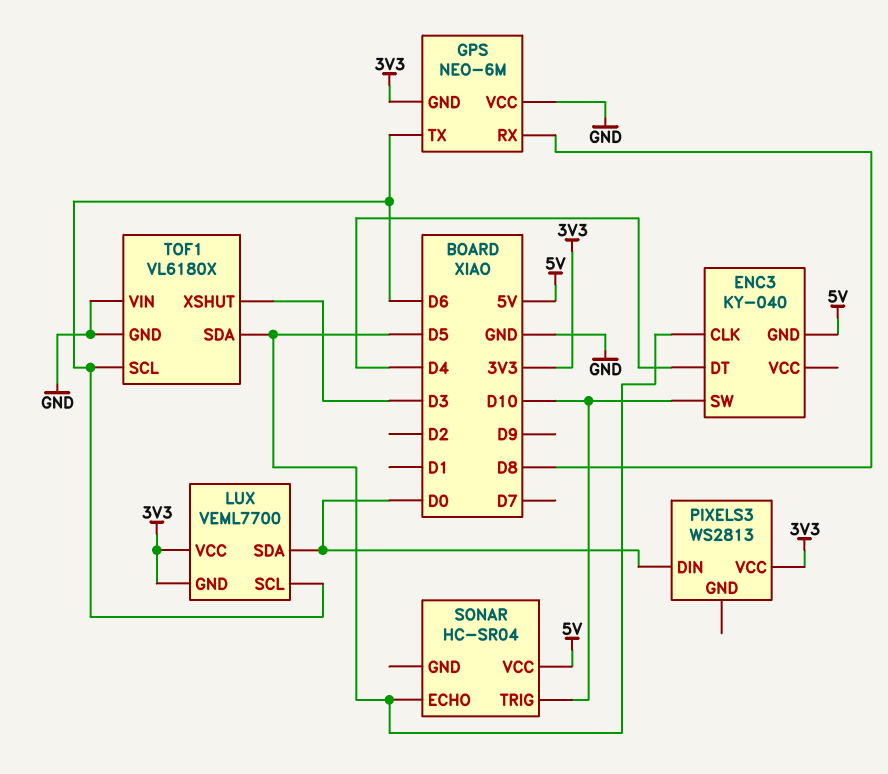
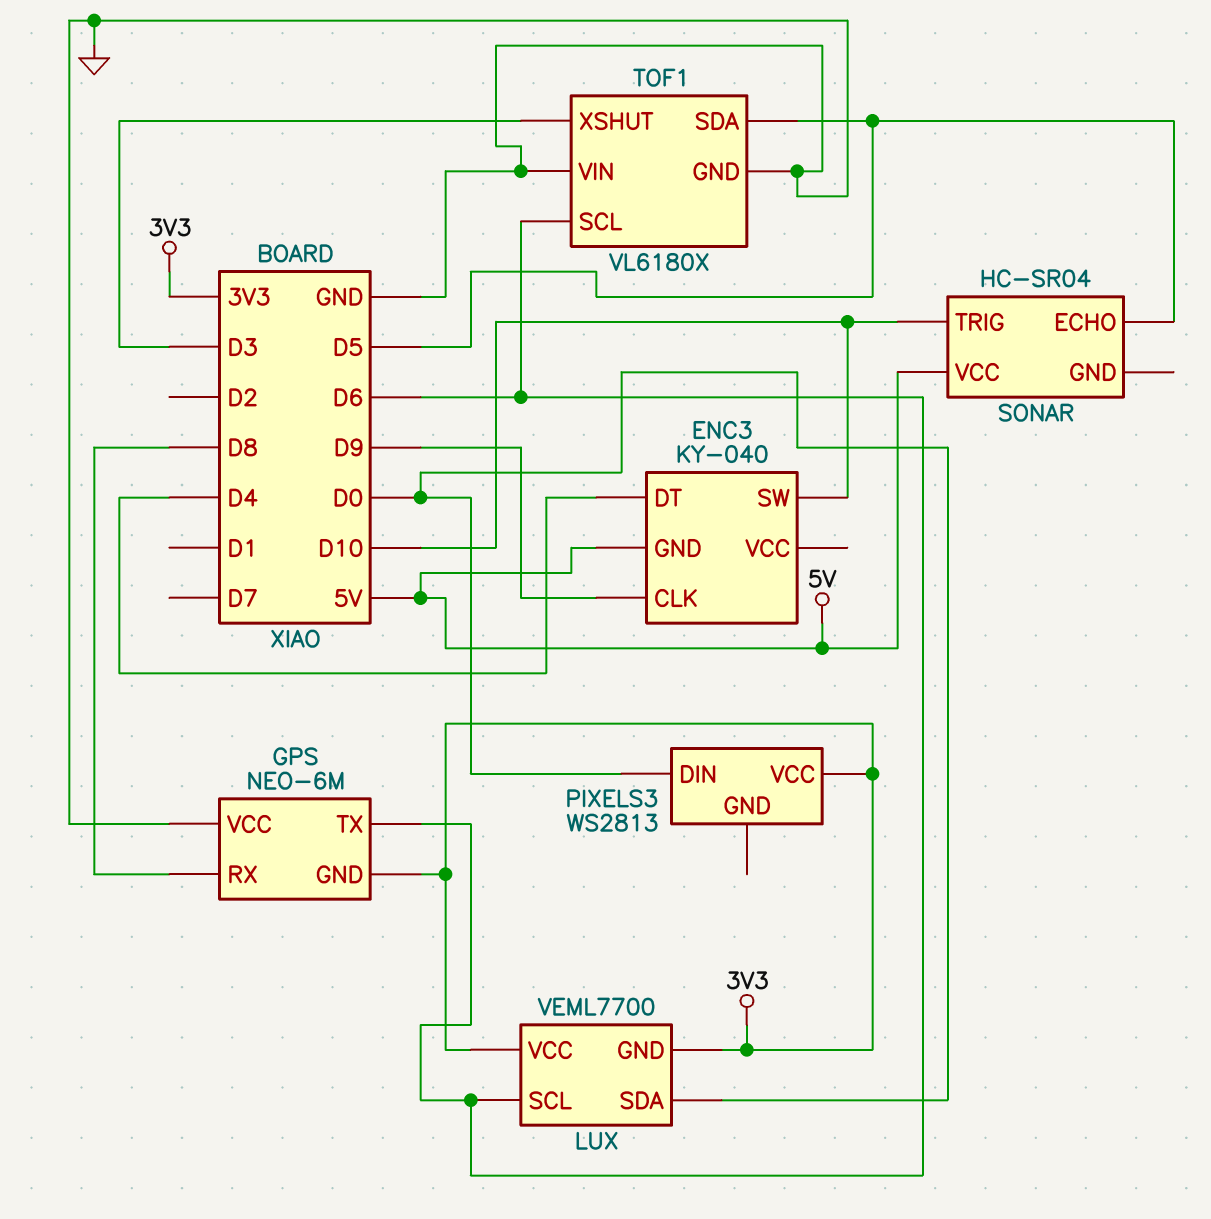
ENC3 pin CLK: D5 -> D9

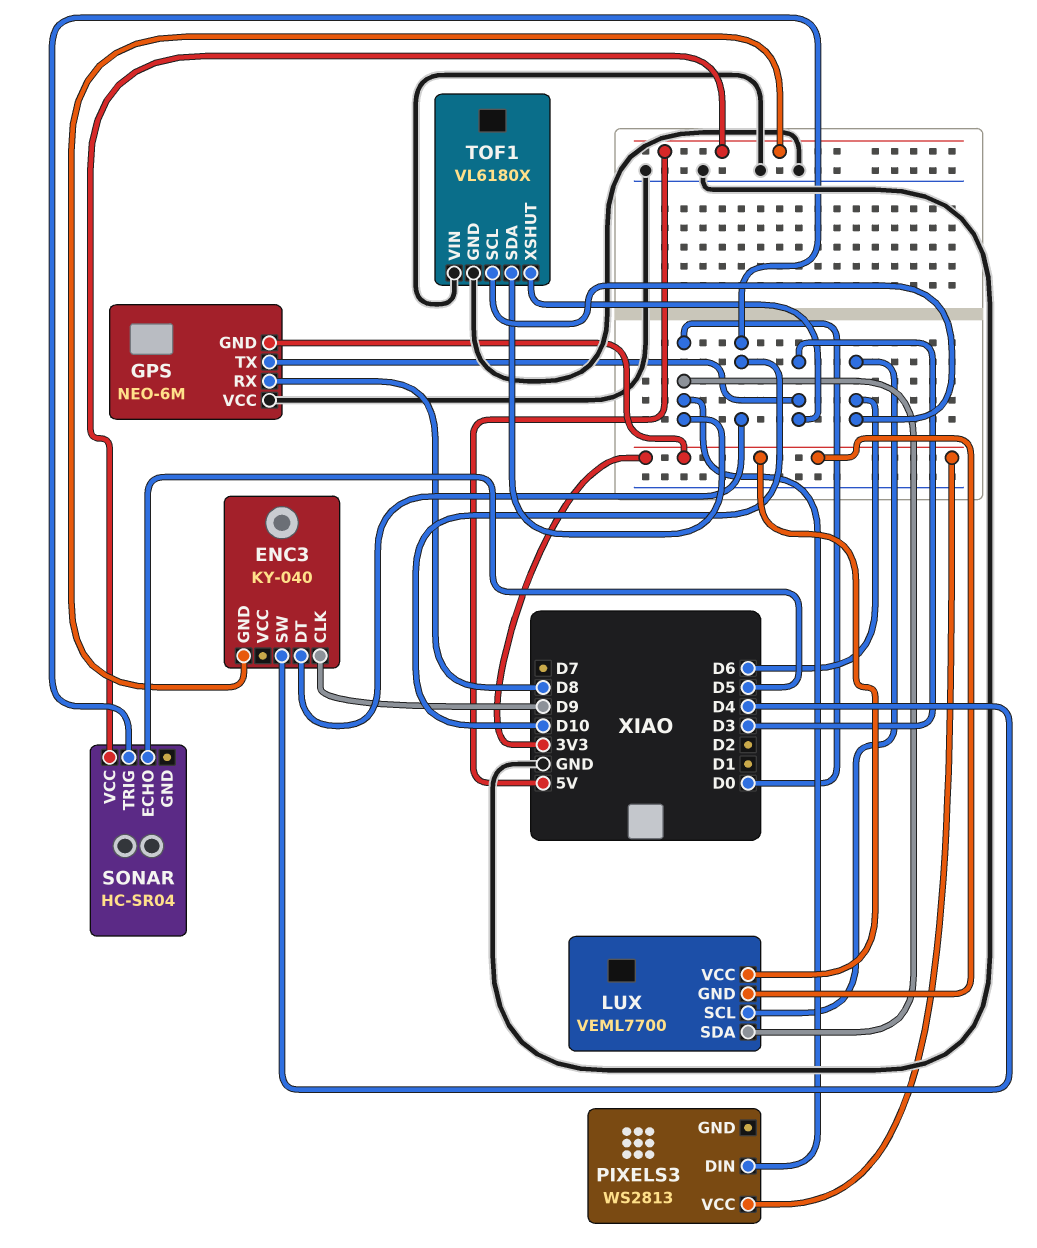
ENC3 pin DT: D4 -> D10
ENC3 pin SW: D10 -> D4
GPS pin TX: D6 -> D3
TOF1 pin SDA: D5 -> D0

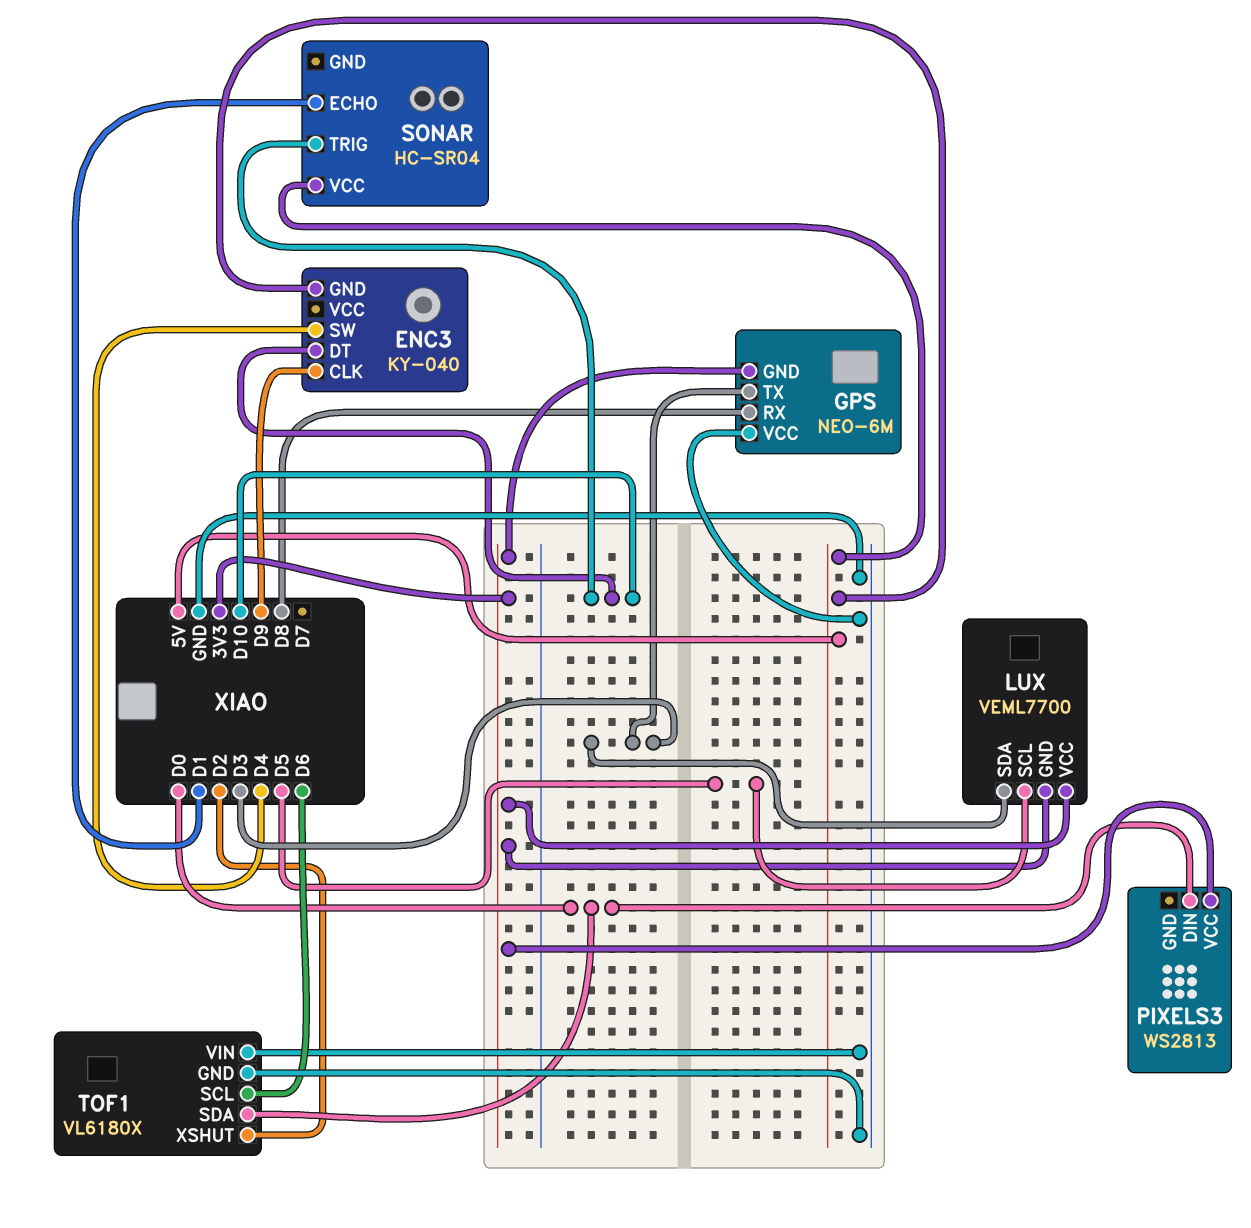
LUX pin SCL: D6 -> D5
LUX pin SDA: D0 -> D3
SONAR pin ECHO: D5 -> D1
TOF1 pin XSHUT: D3 -> D2

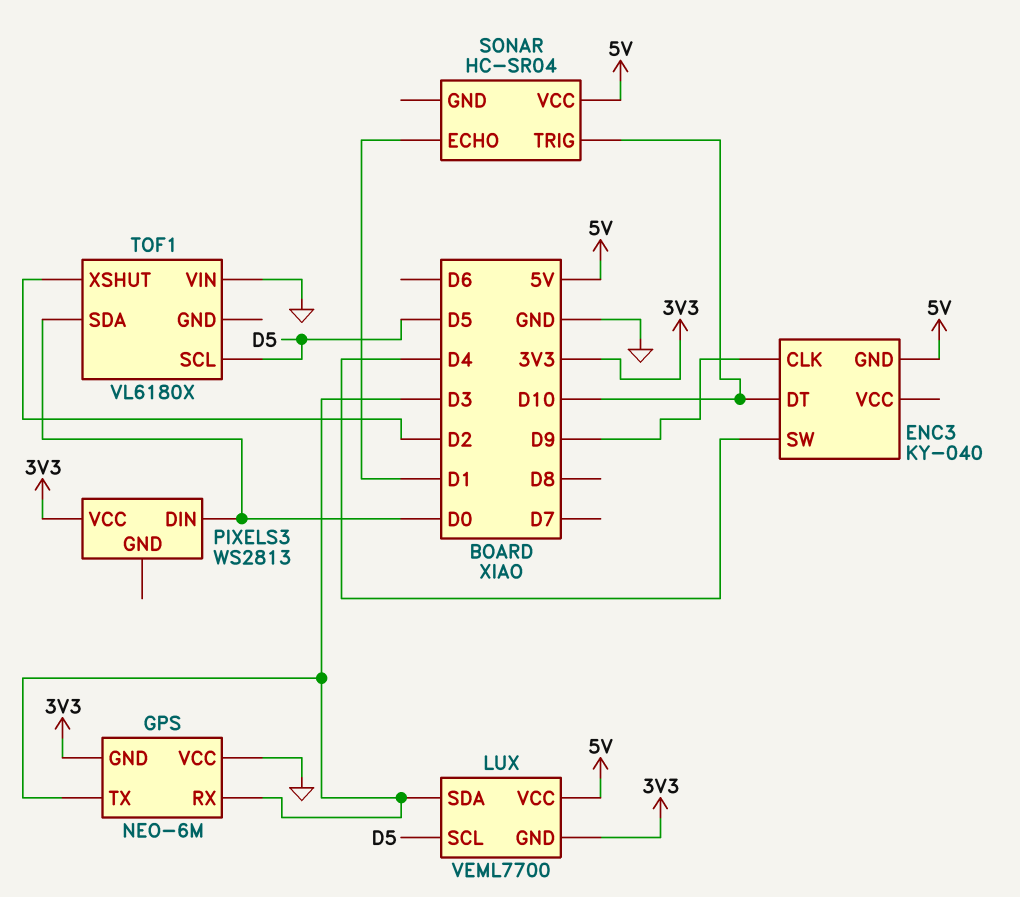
GPS pin RX: D8 -> D3
LUX pin VCC: 3V3 -> 5V
TOF1 pin GND: GND -> none
TOF1 pin SCL: D6 -> D5

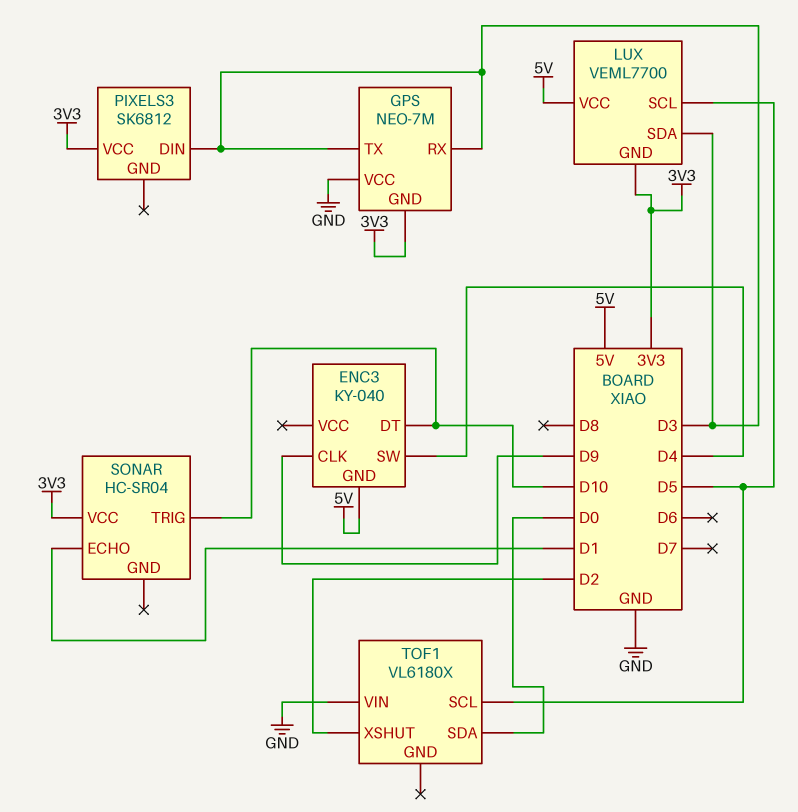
GPS: NEO-6M -> NEO-7M
PIXELS3: WS2813 -> SK6812
PIXELS3 pin DIN: D0 -> D3
SONAR pin VCC: 5V -> 3V3

